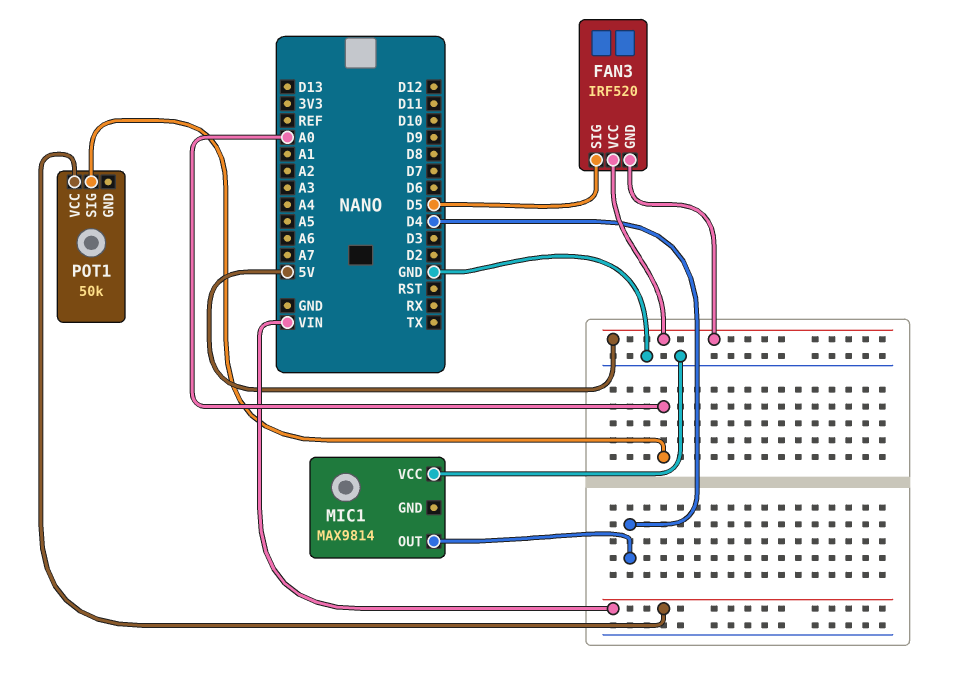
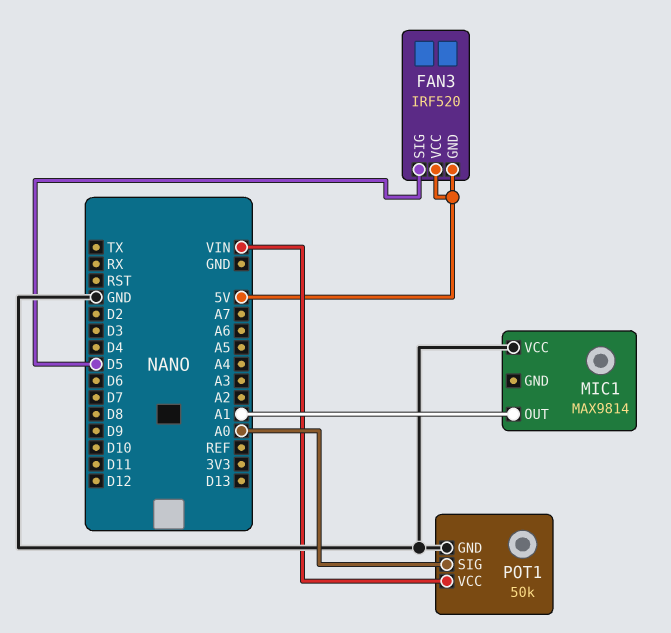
MIC1 pin OUT: D4 -> A1
POT1 pin GND: none -> GND

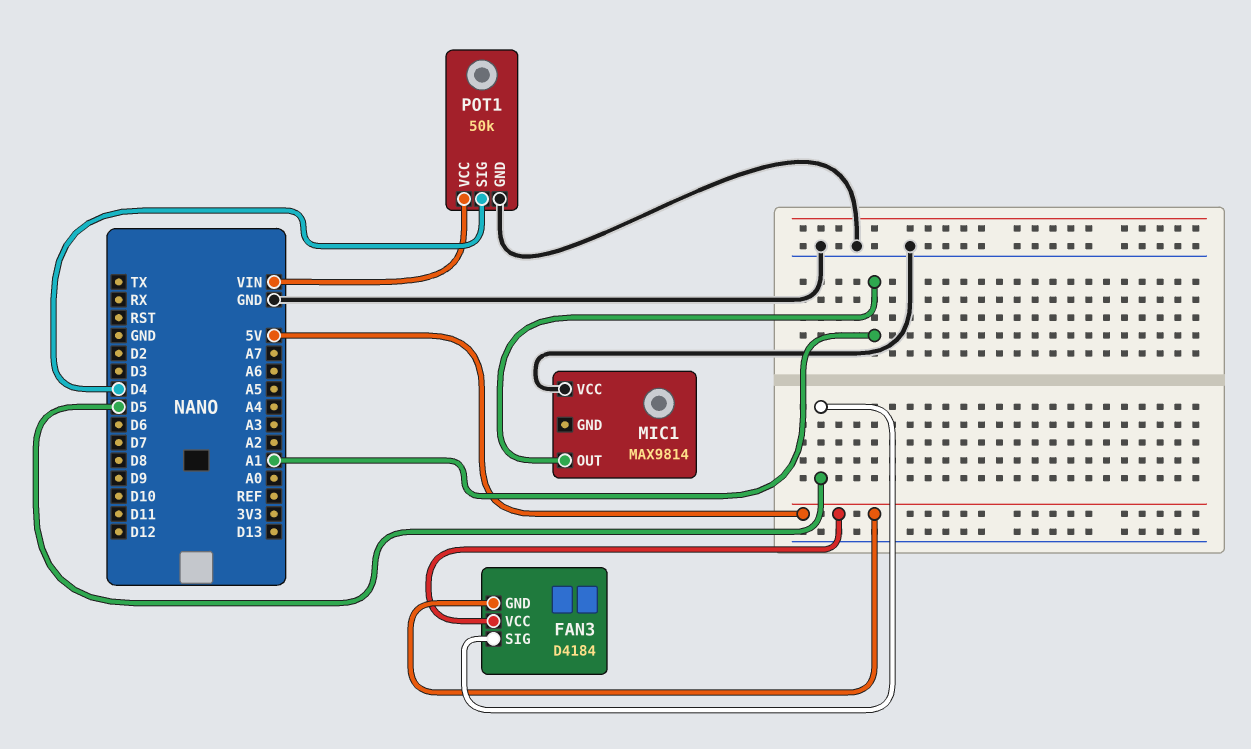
FAN3: IRF520 -> D4184
POT1 pin SIG: A0 -> D4

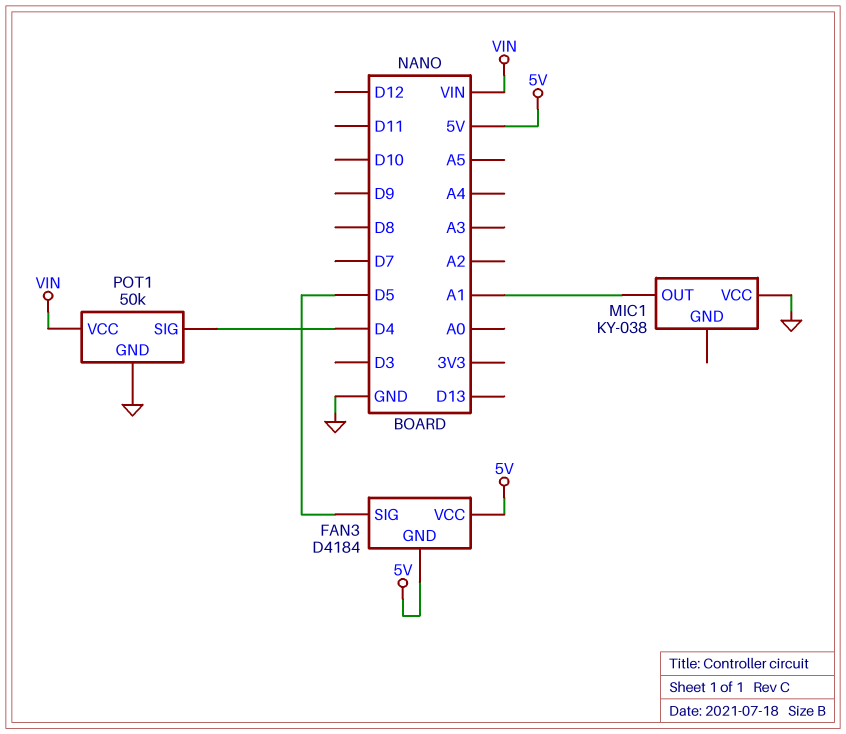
MIC1: MAX9814 -> KY-038

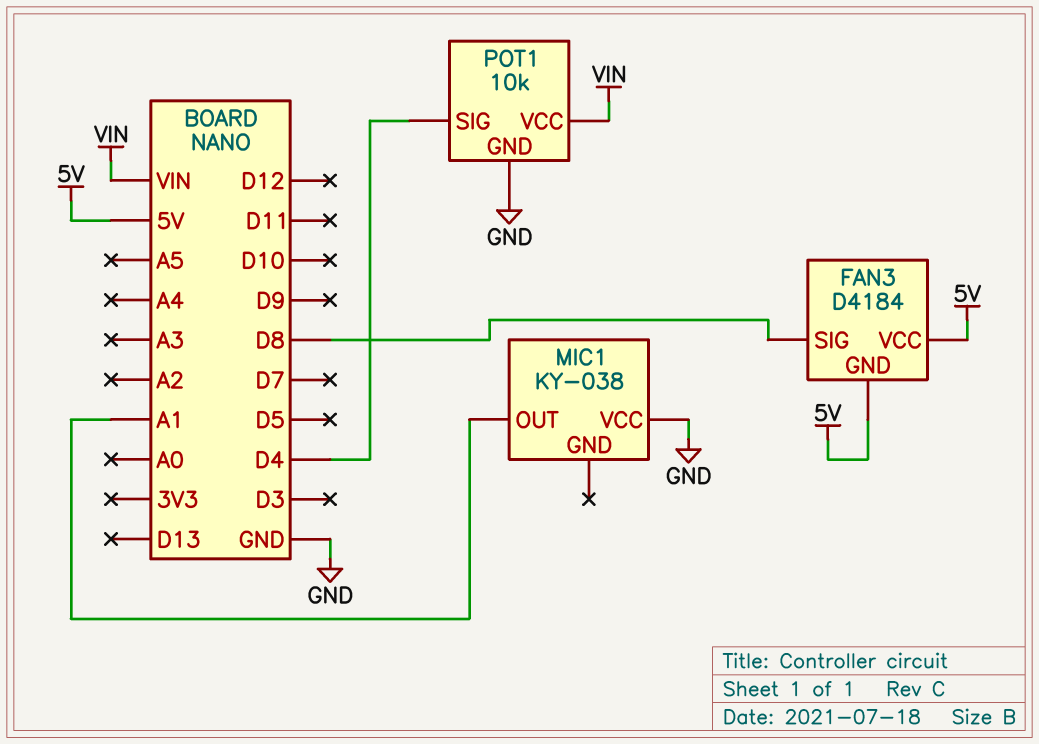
FAN3 pin SIG: D5 -> D8
POT1: 50k -> 10k

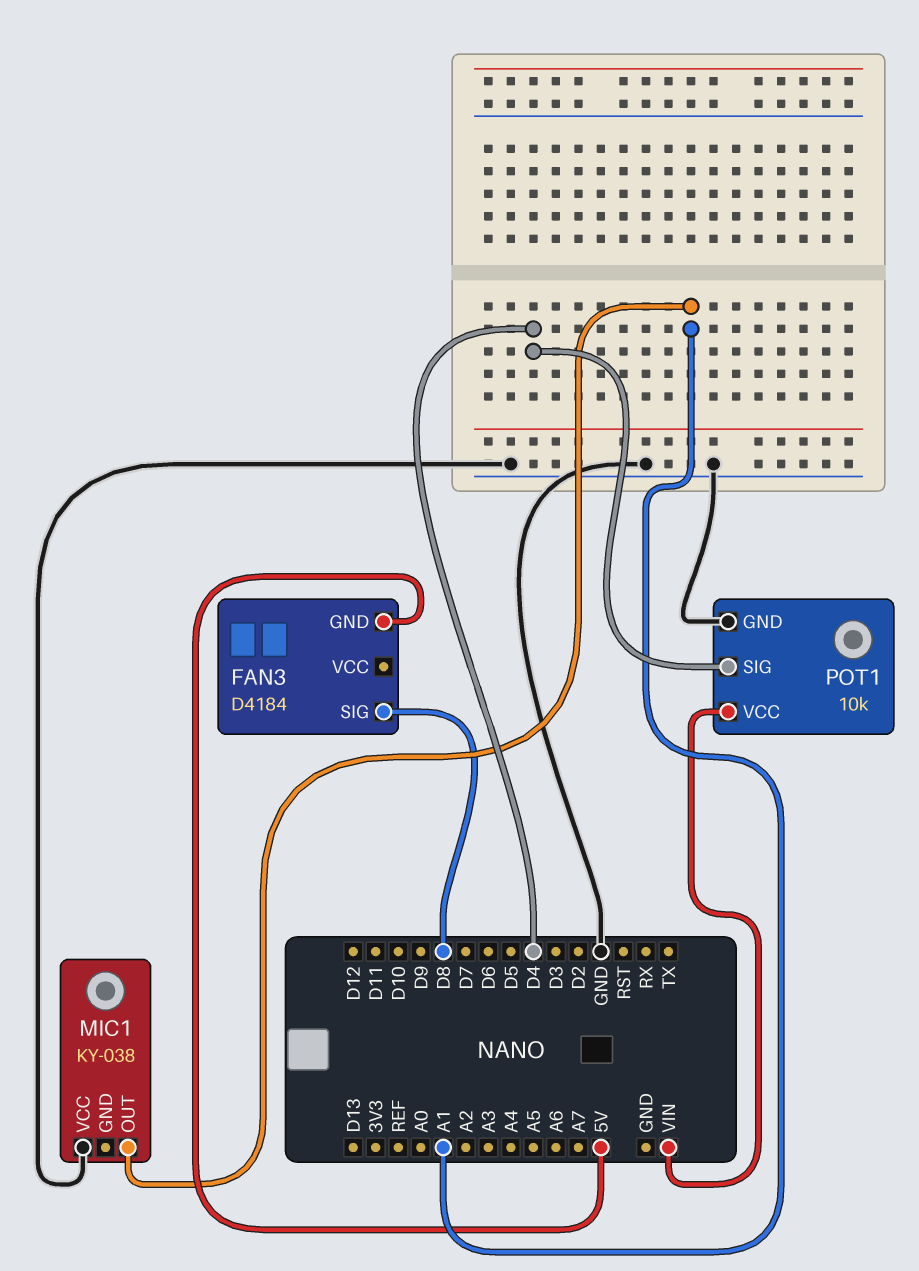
FAN3 pin VCC: 5V -> none

